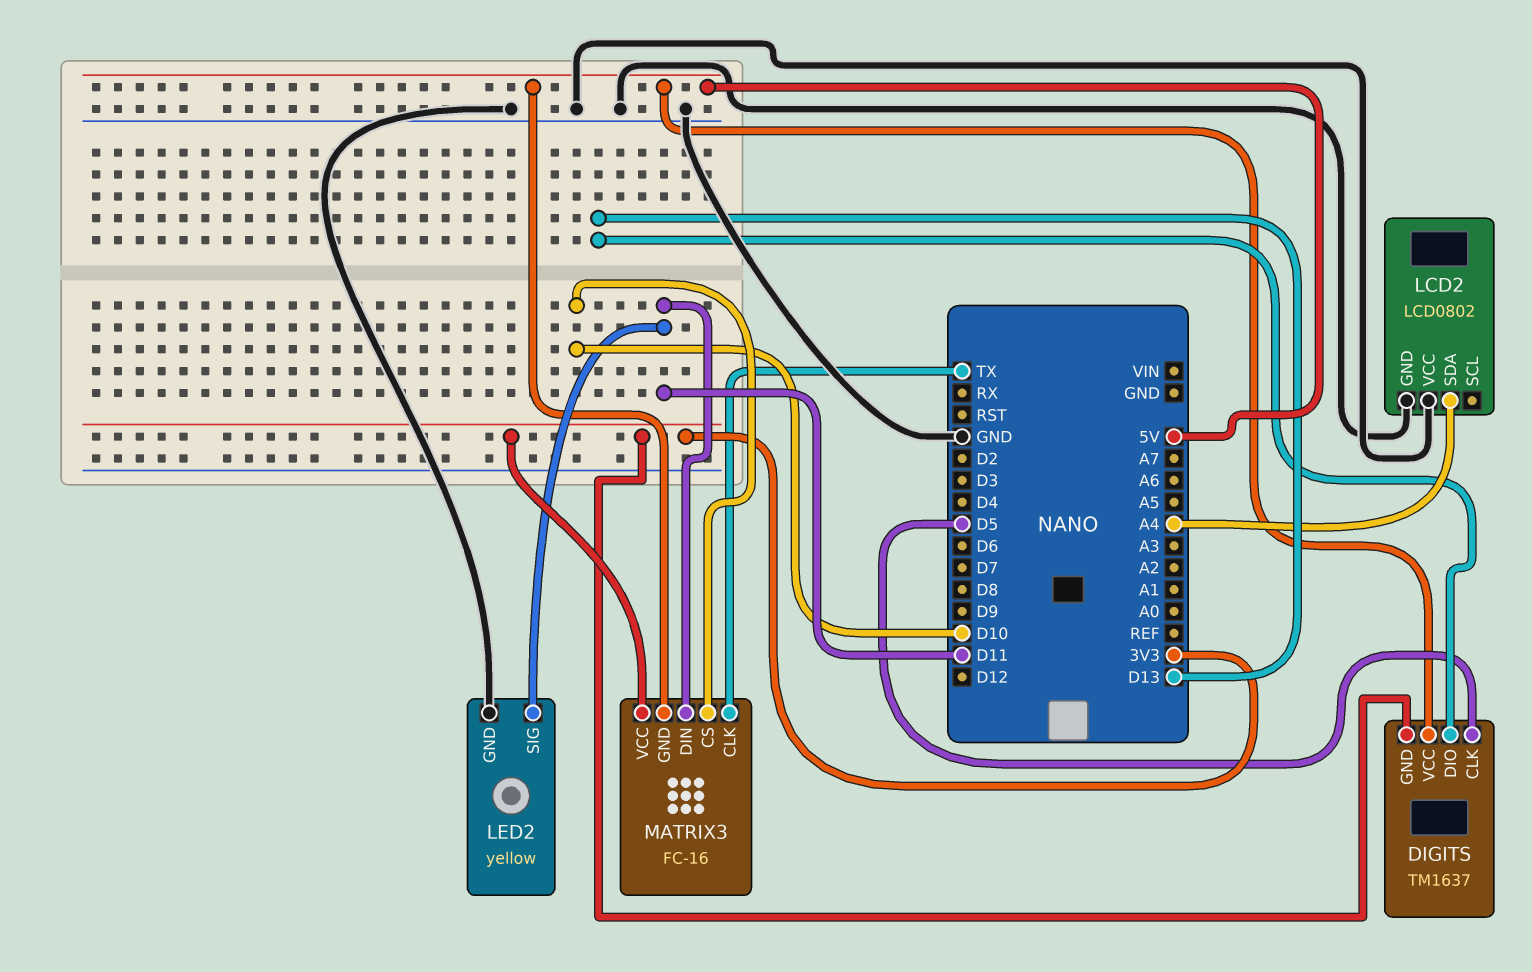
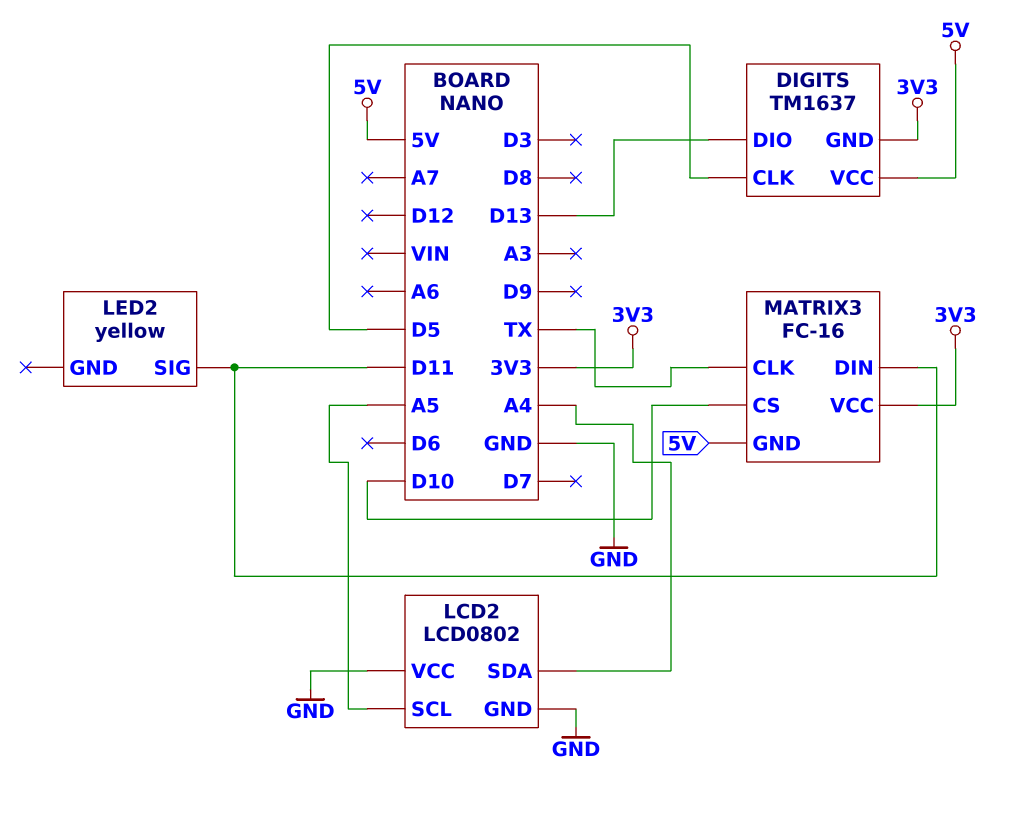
LCD2 pin SCL: none -> A5
LED2 pin GND: GND -> none

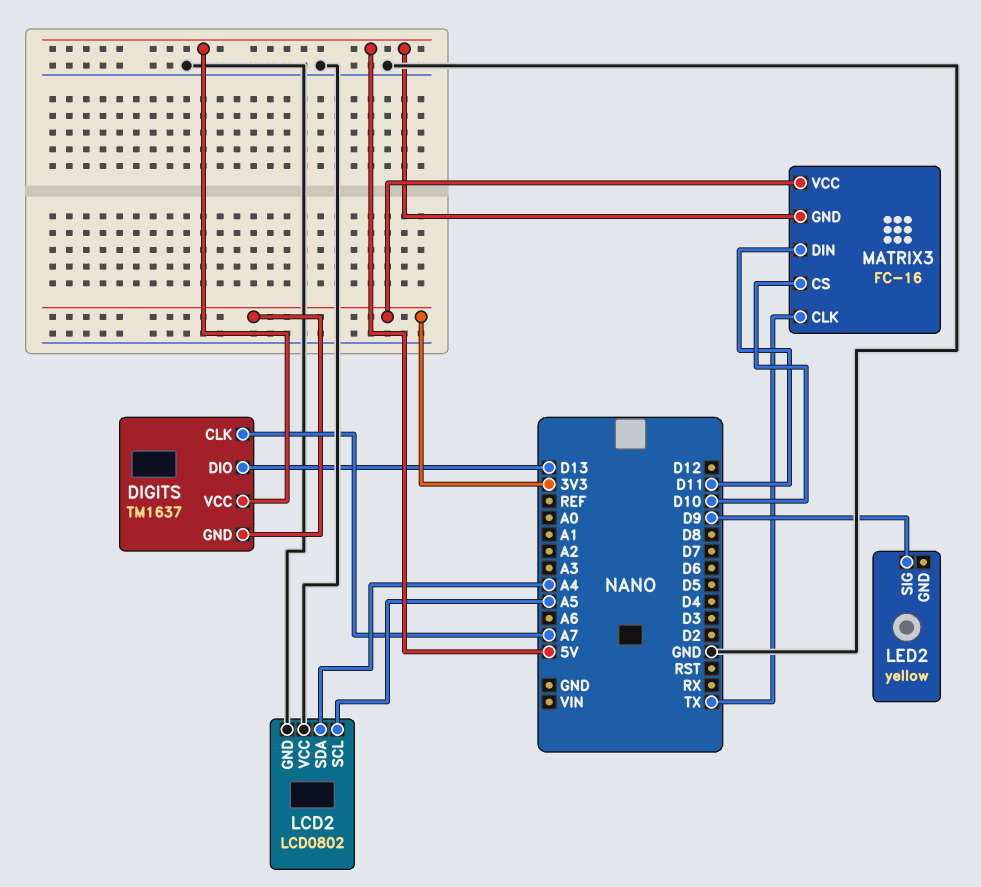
DIGITS pin CLK: D5 -> A7
LED2 pin SIG: D11 -> D9

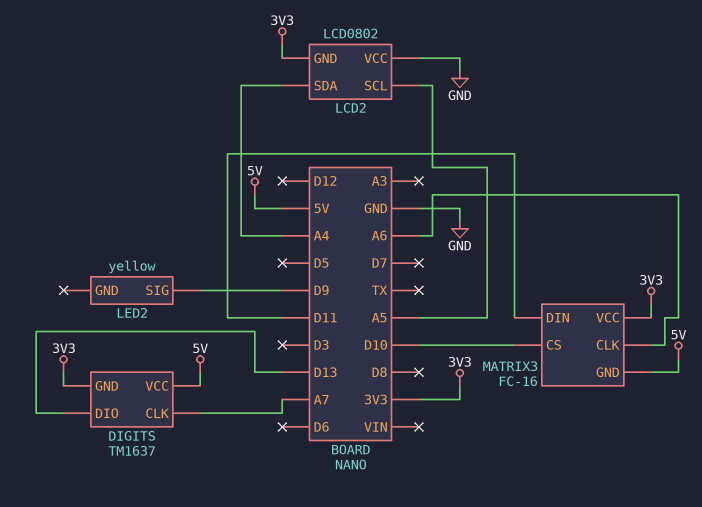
LCD2 pin GND: GND -> 3V3
MATRIX3 pin CLK: TX -> A6

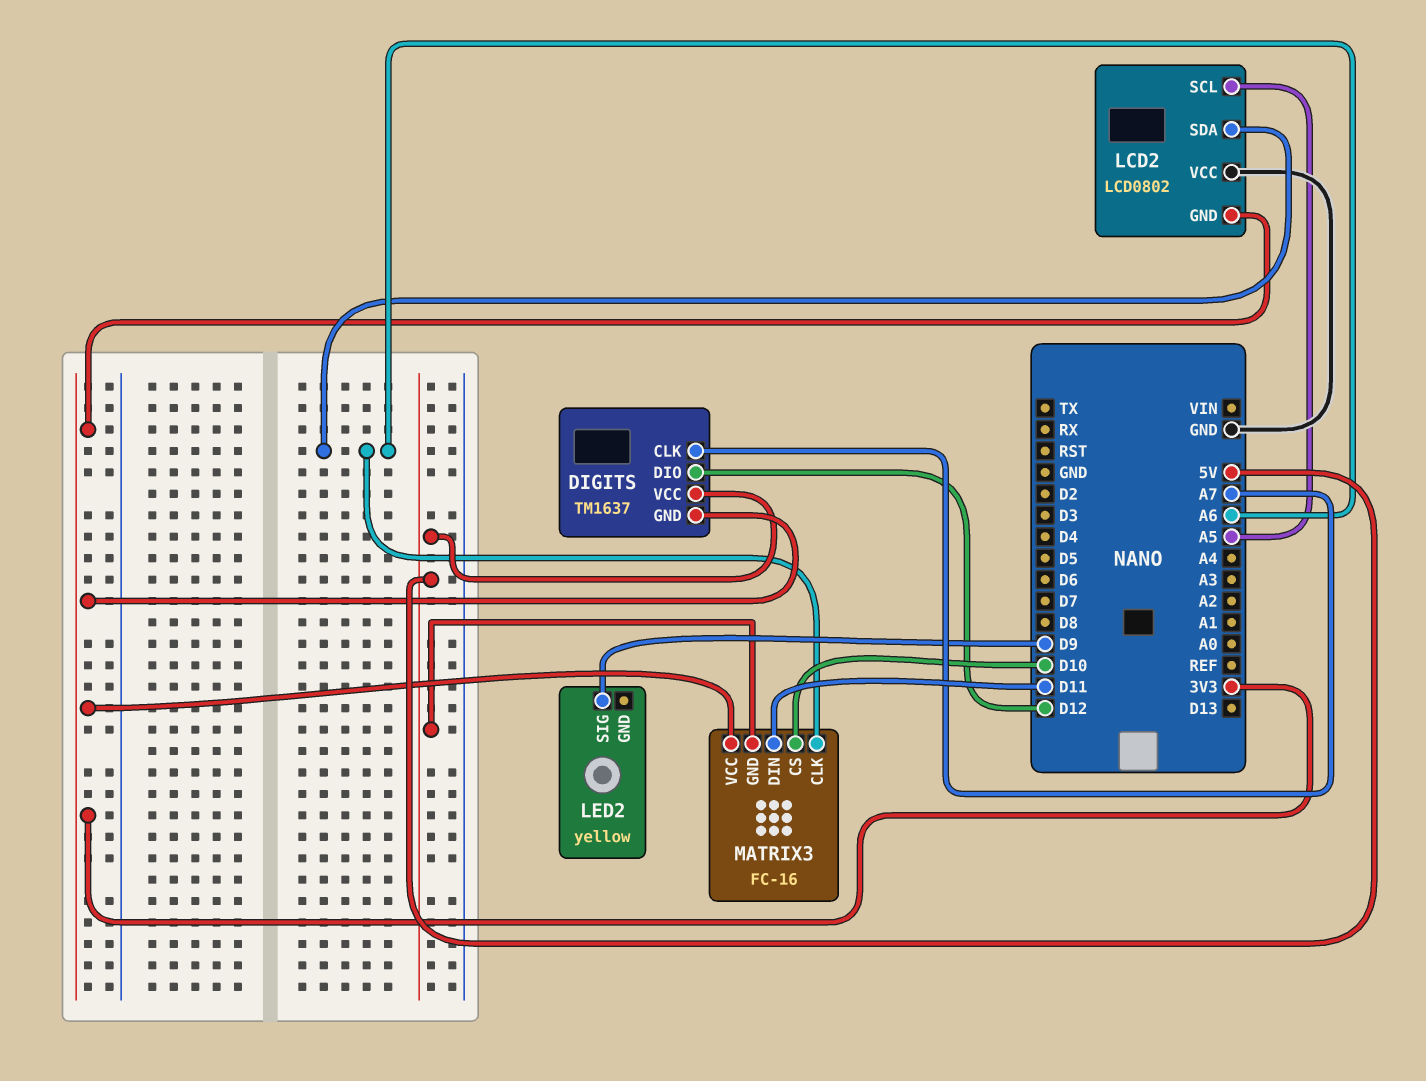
DIGITS pin DIO: D13 -> D12
LCD2 pin SDA: A4 -> A6

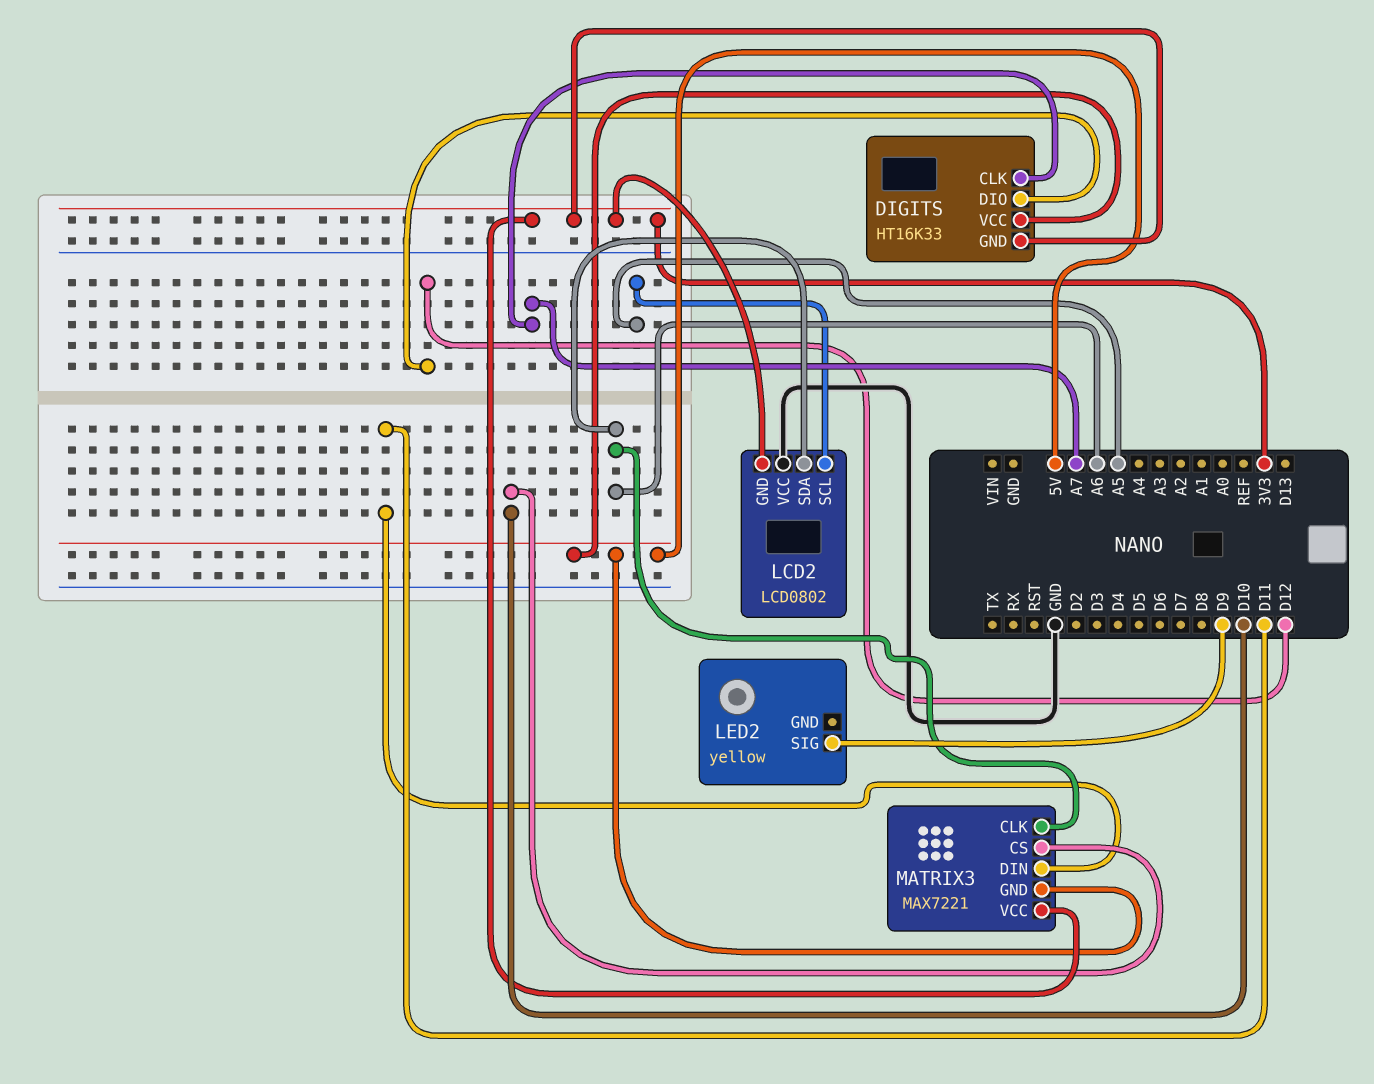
DIGITS: TM1637 -> HT16K33
MATRIX3: FC-16 -> MAX7221

